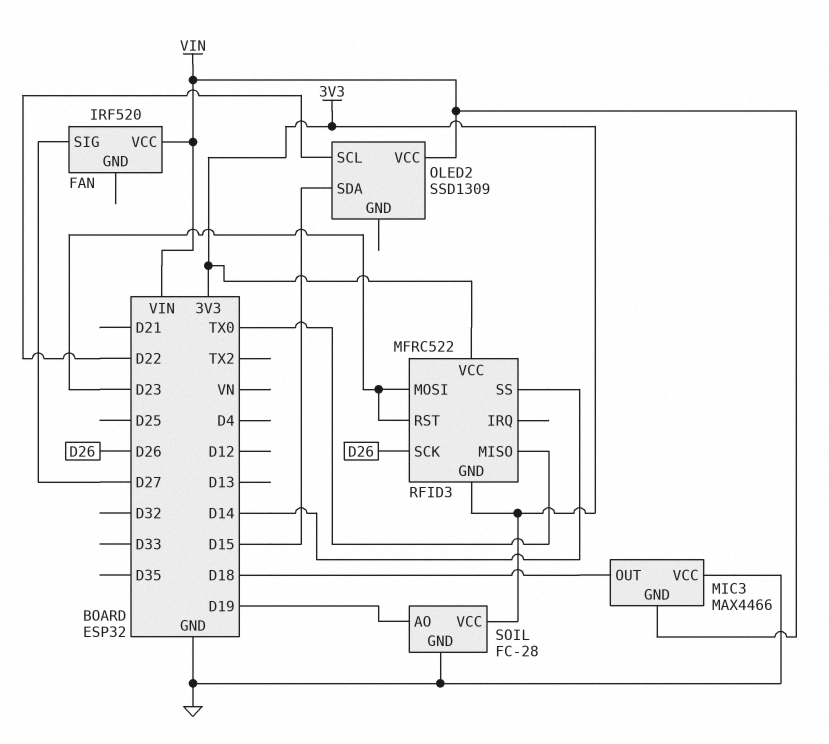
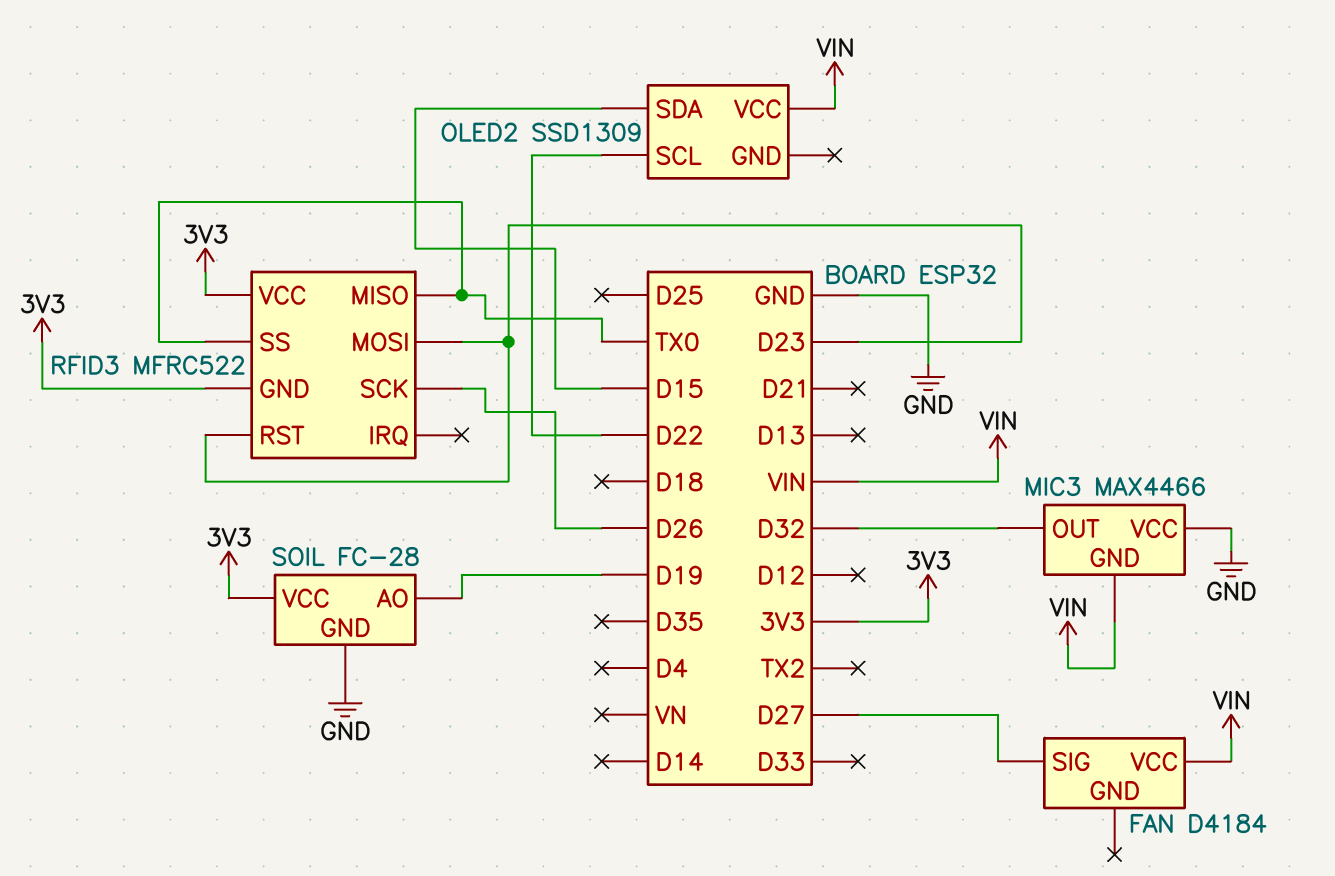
FAN: IRF520 -> D4184
MIC3 pin OUT: D18 -> D32
RFID3 pin SS: D14 -> TX0

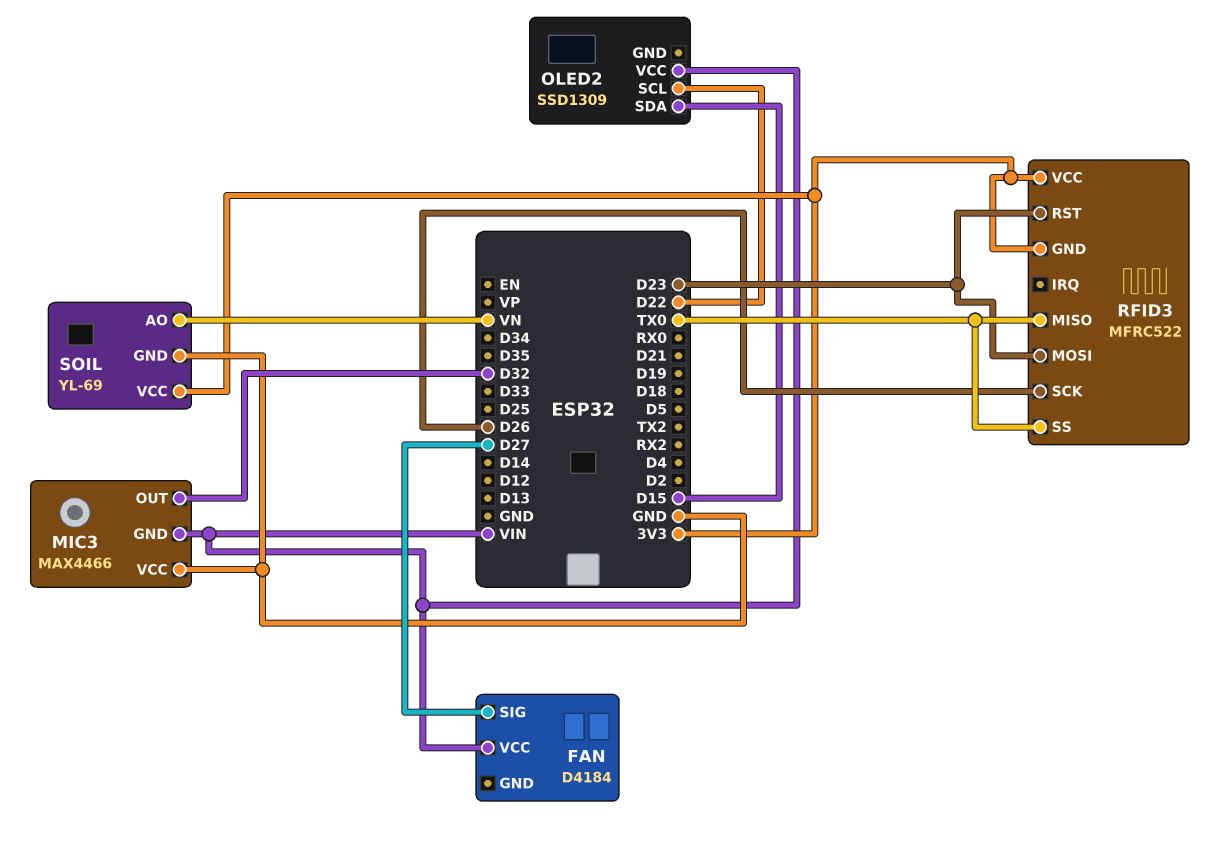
SOIL: FC-28 -> YL-69
SOIL pin AO: D19 -> VN

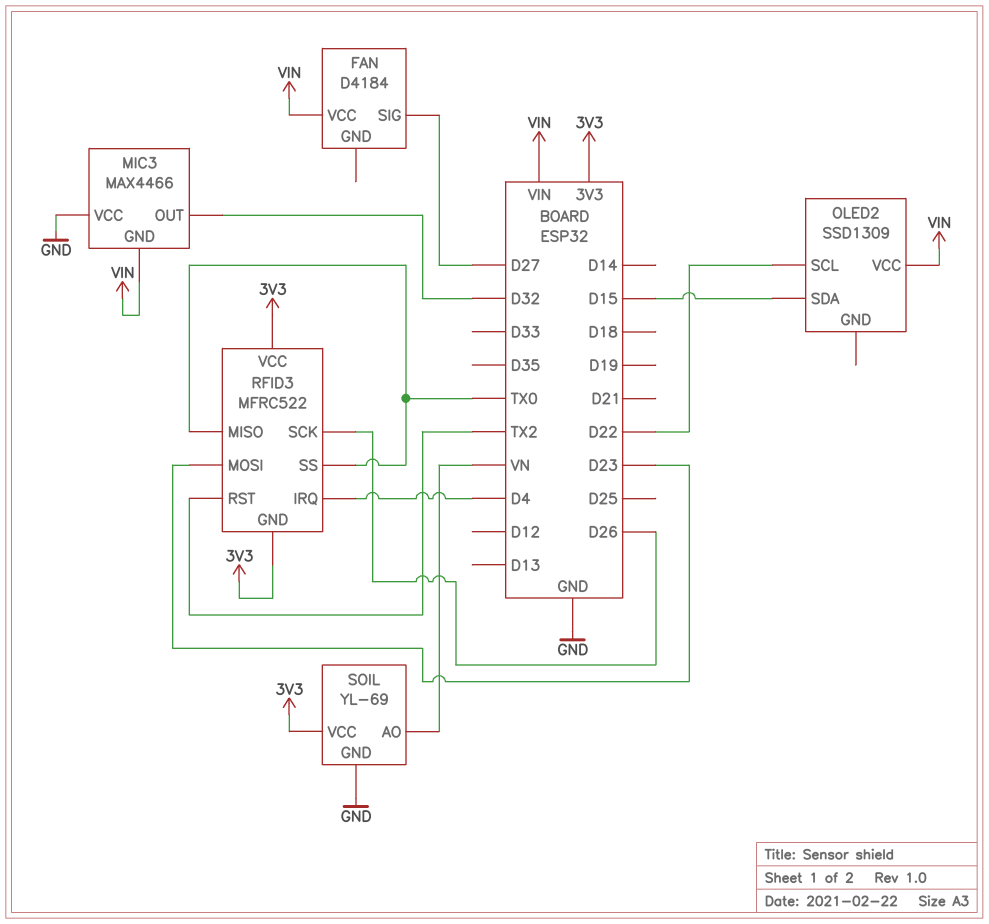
RFID3 pin IRQ: none -> D4
RFID3 pin RST: D23 -> TX2

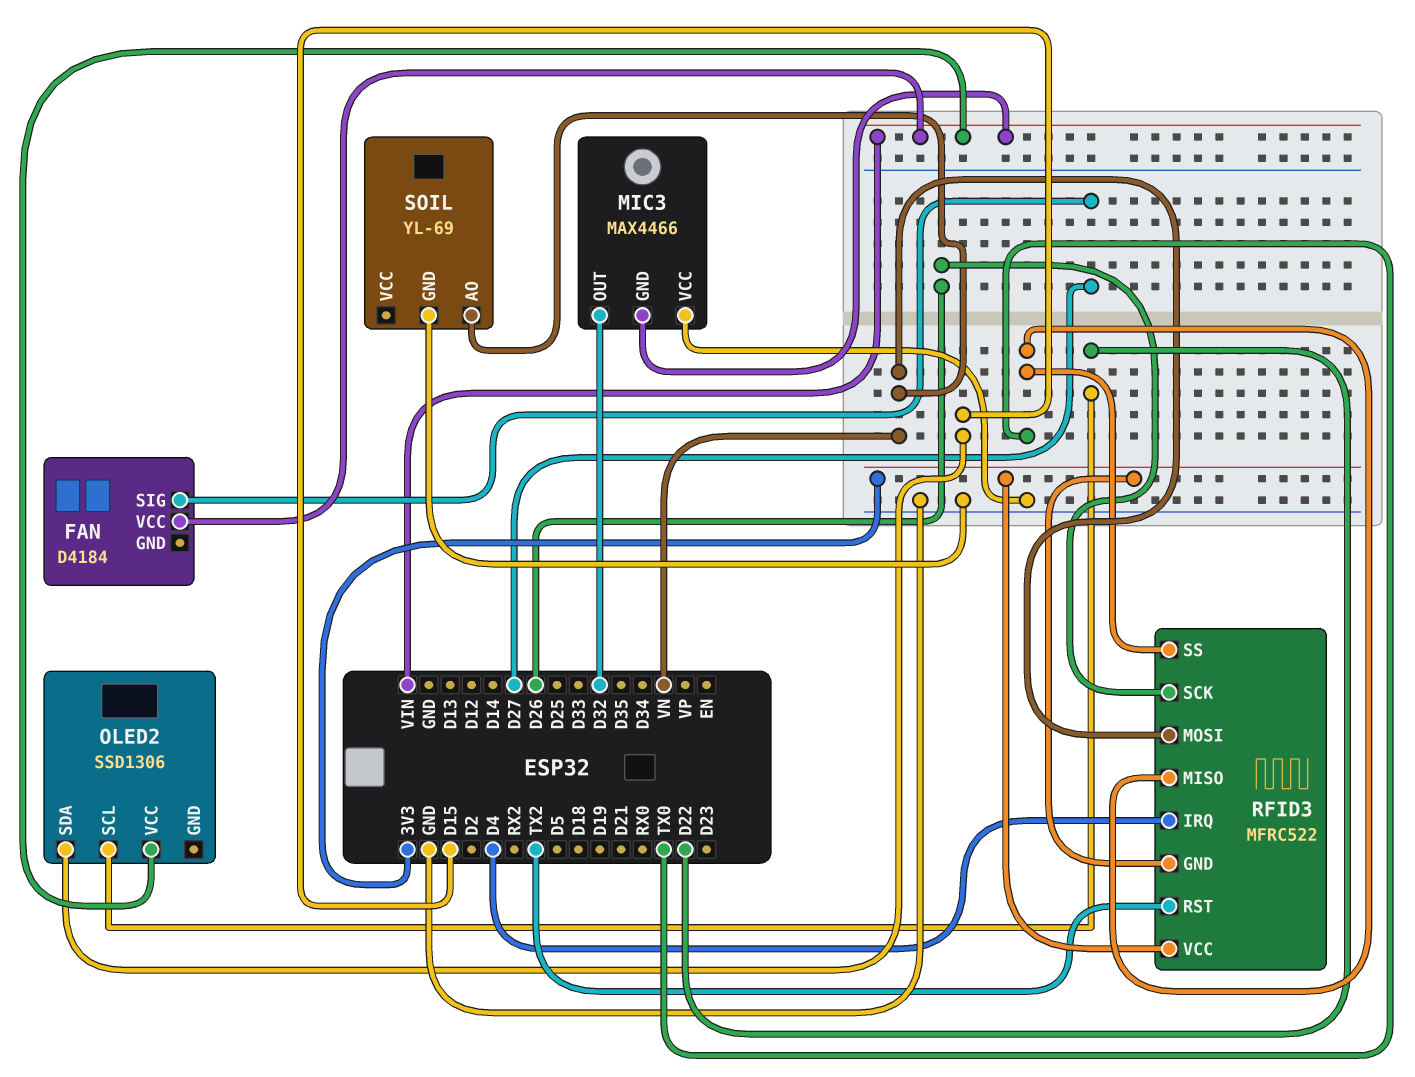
OLED2: SSD1309 -> SSD1306
RFID3 pin MOSI: D23 -> VN
SOIL pin VCC: 3V3 -> none

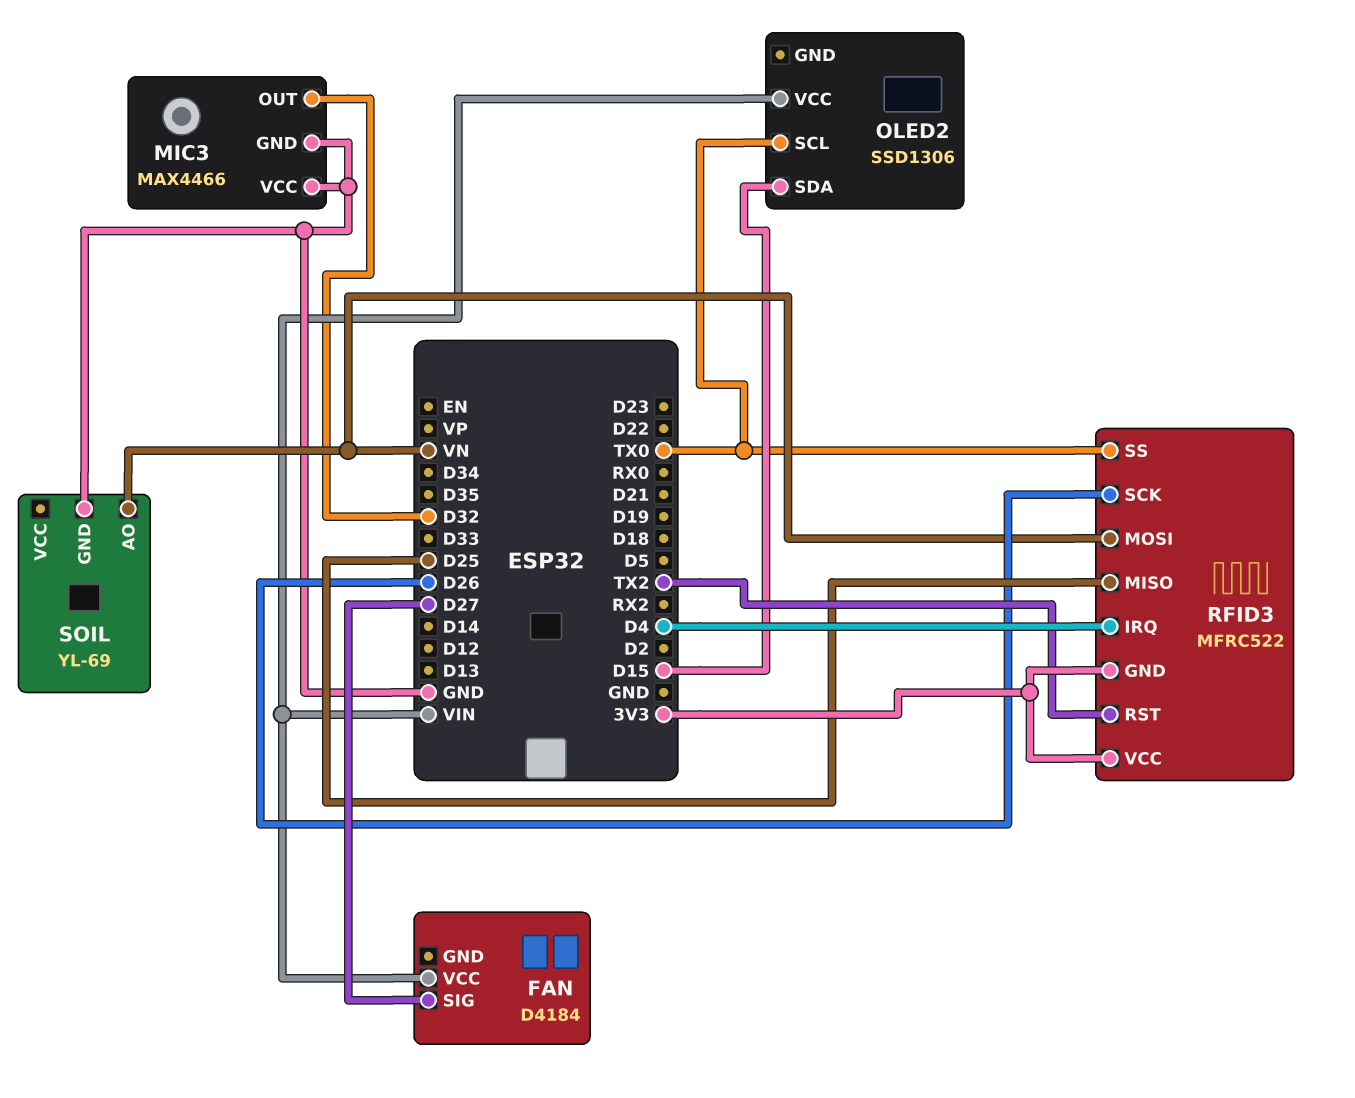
MIC3 pin GND: VIN -> GND
OLED2 pin SCL: D22 -> TX0
RFID3 pin MISO: TX0 -> D25

